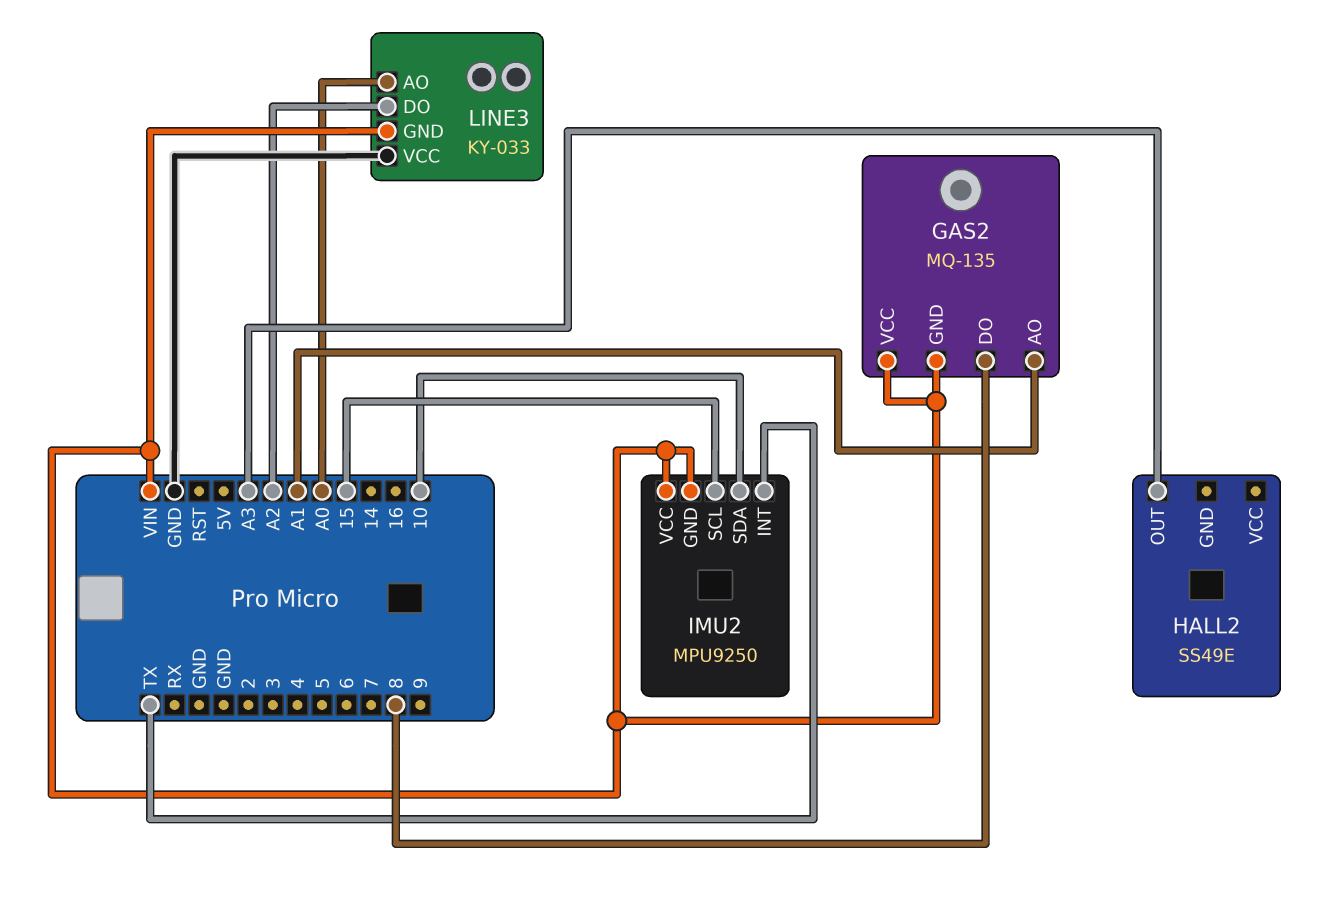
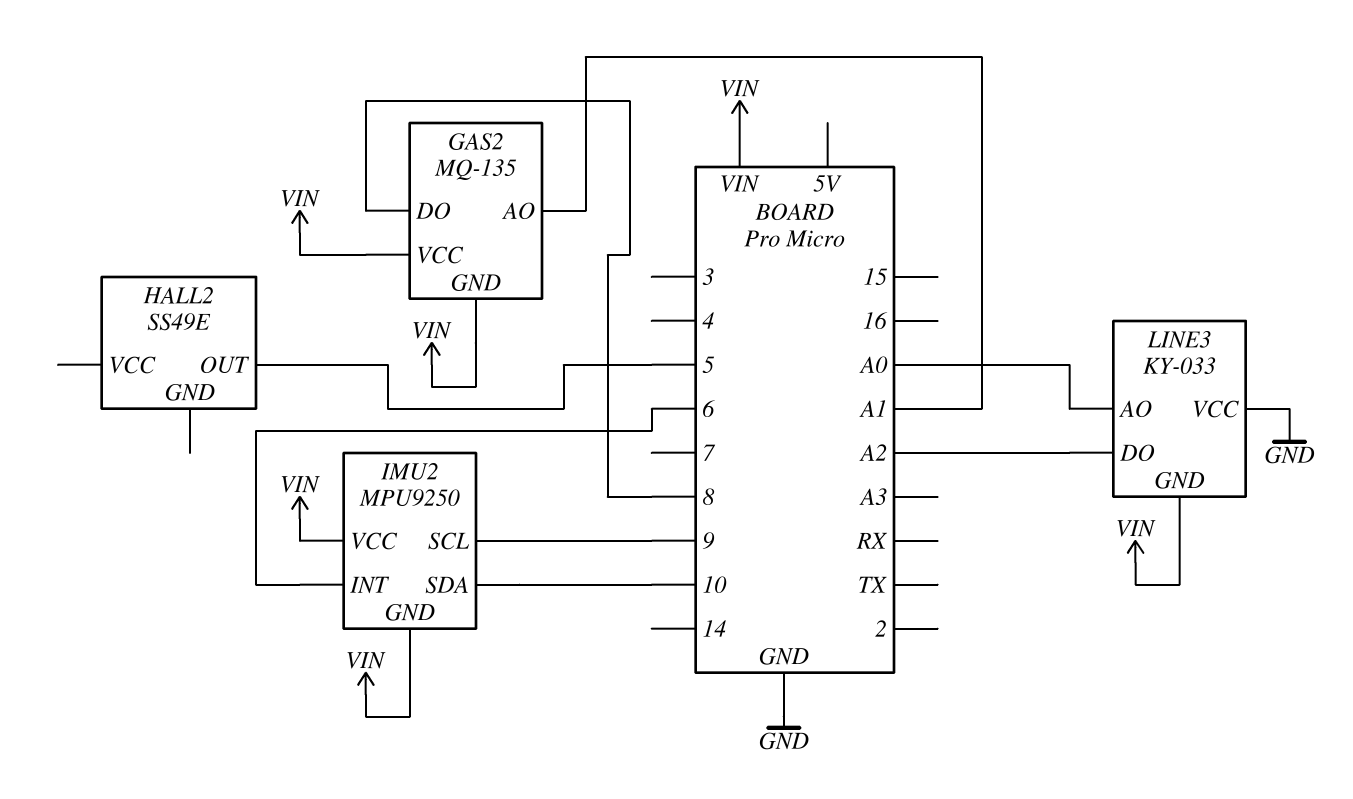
HALL2 pin OUT: A3 -> 5
IMU2 pin INT: TX -> 6
IMU2 pin SCL: 15 -> 9

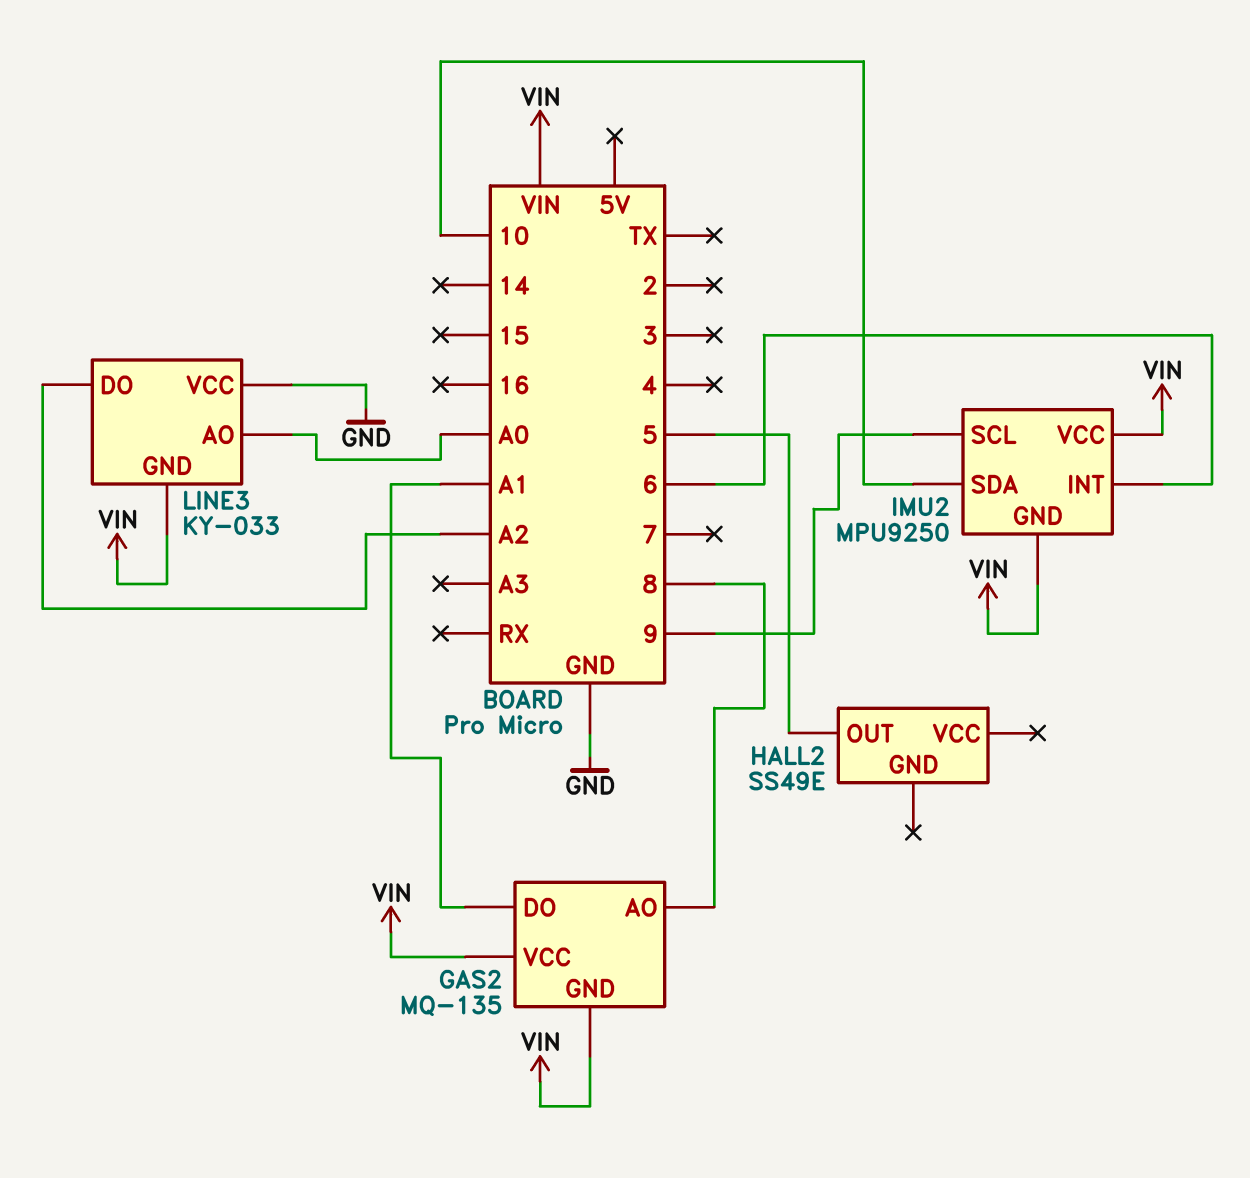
GAS2 pin AO: A1 -> 8
GAS2 pin DO: 8 -> A1

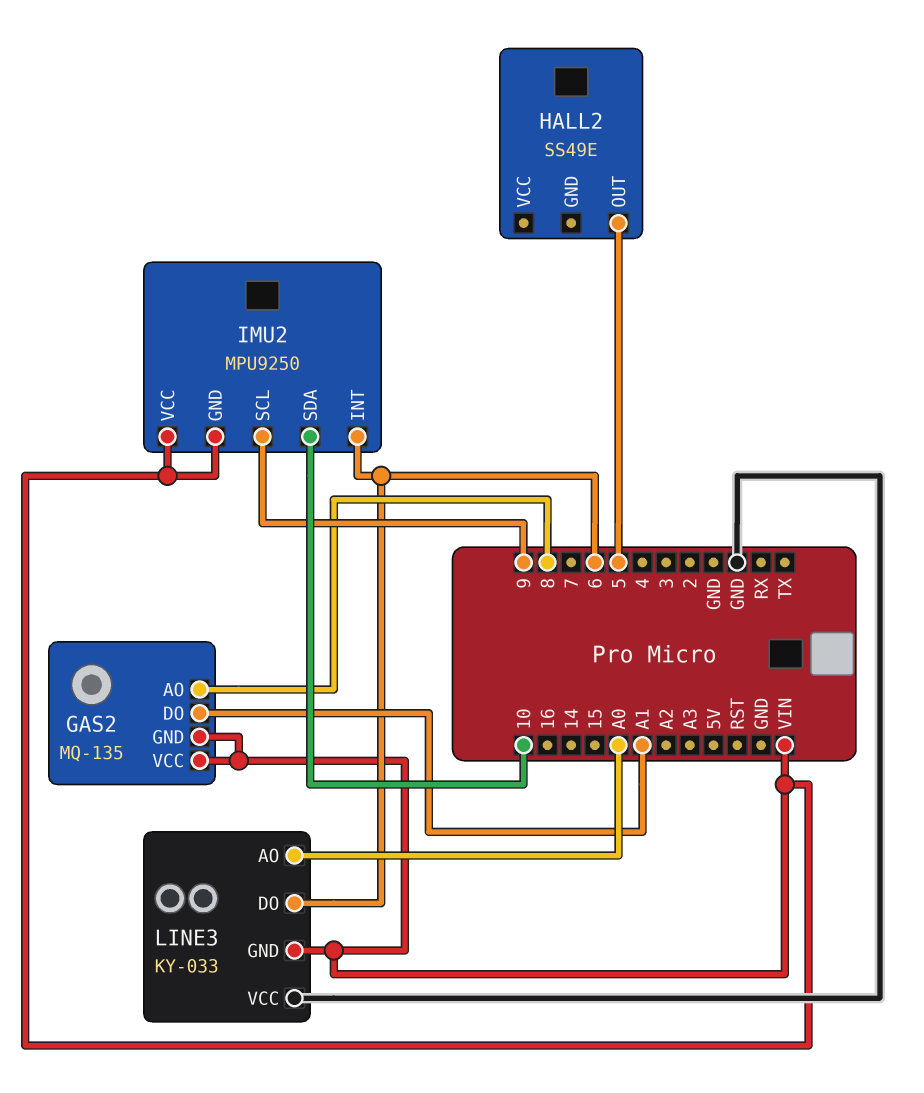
LINE3 pin DO: A2 -> 6

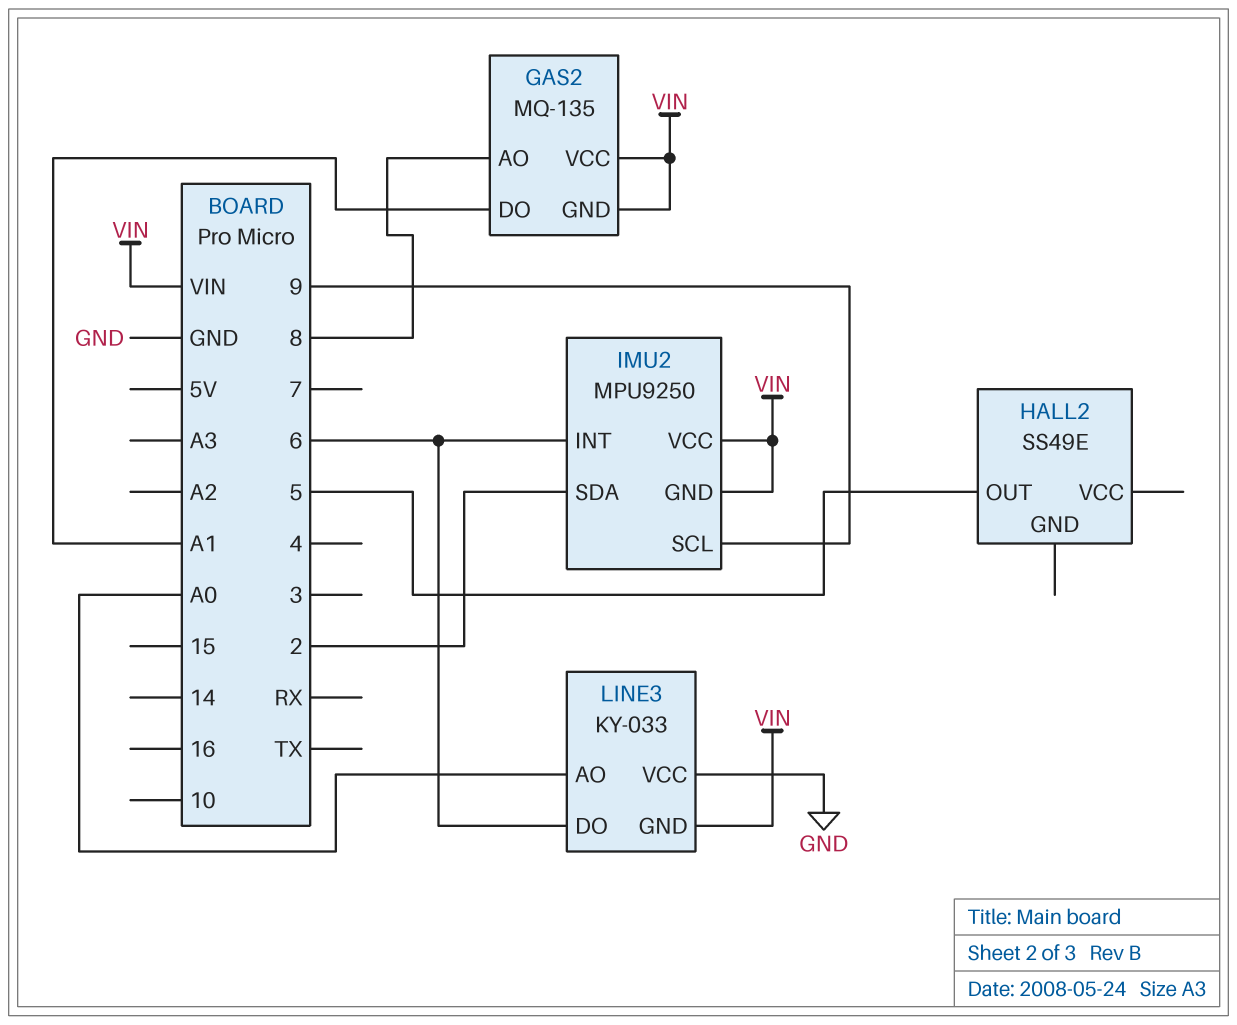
IMU2 pin SDA: 10 -> 2

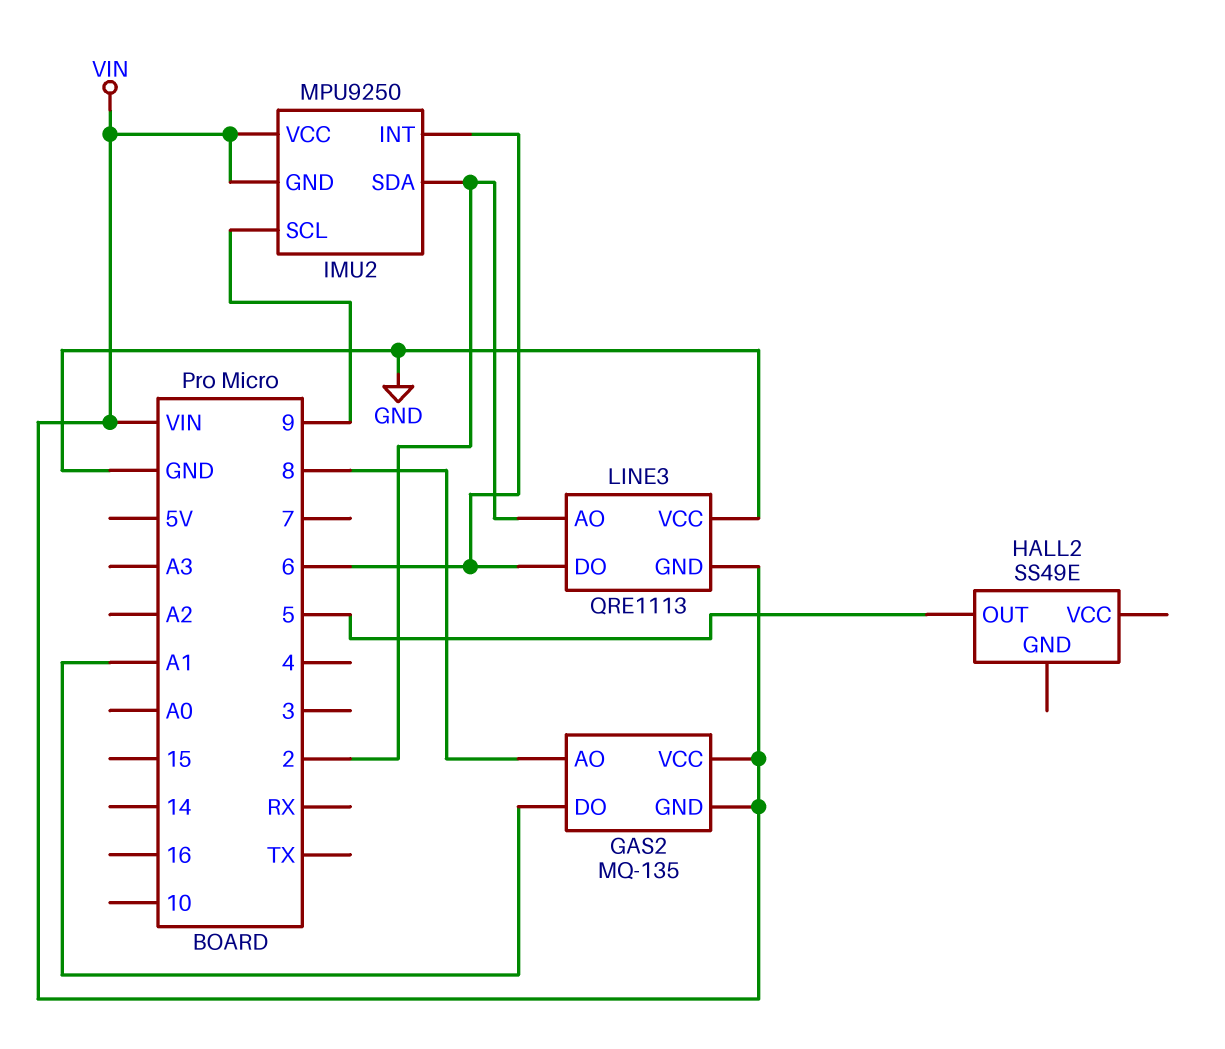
LINE3: KY-033 -> QRE1113
LINE3 pin AO: A0 -> 2

